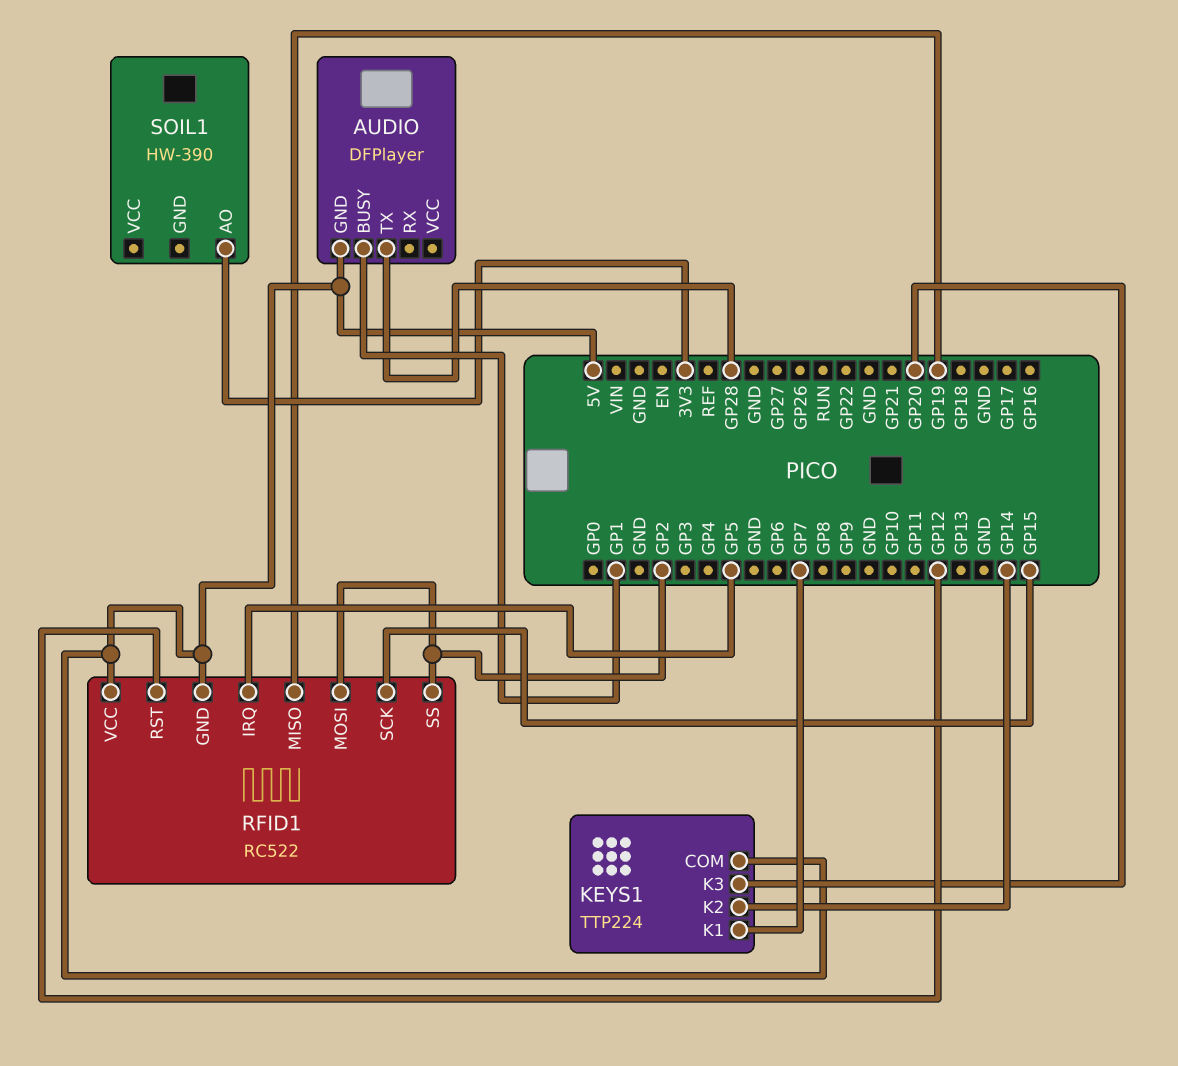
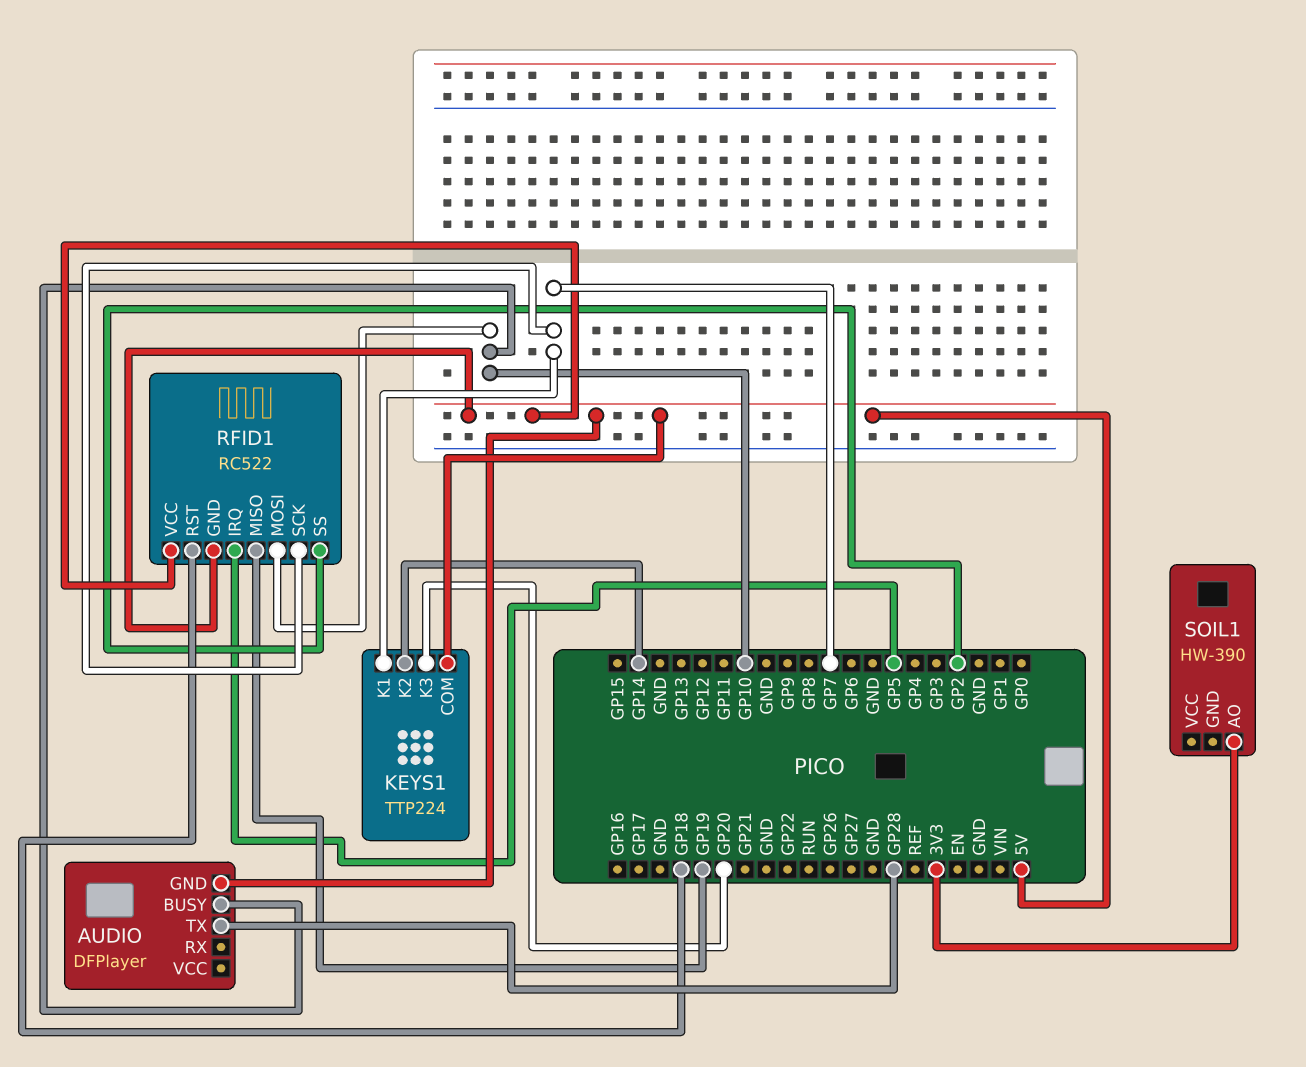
AUDIO pin BUSY: GP1 -> GP10
RFID1 pin MOSI: GP2 -> GP10
RFID1 pin RST: GP12 -> GP18
RFID1 pin SCK: GP15 -> GP7

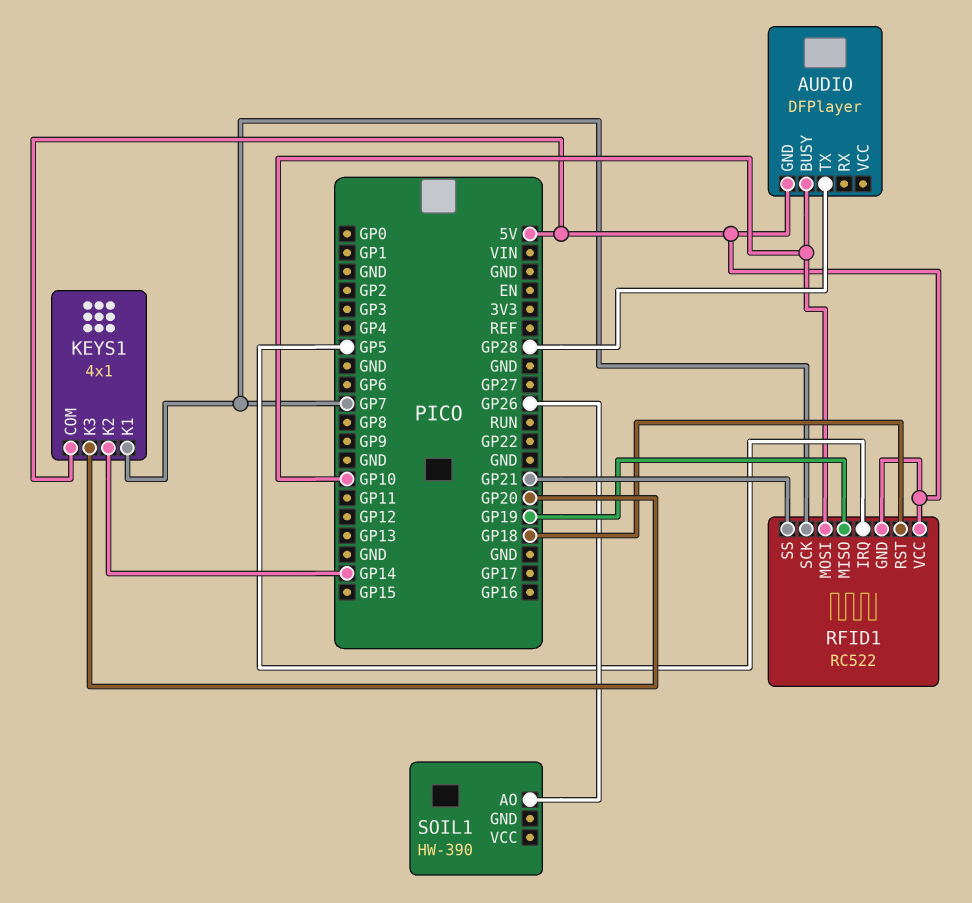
KEYS1: TTP224 -> 4x1
RFID1 pin SS: GP2 -> GP21
SOIL1 pin AO: 3V3 -> GP26

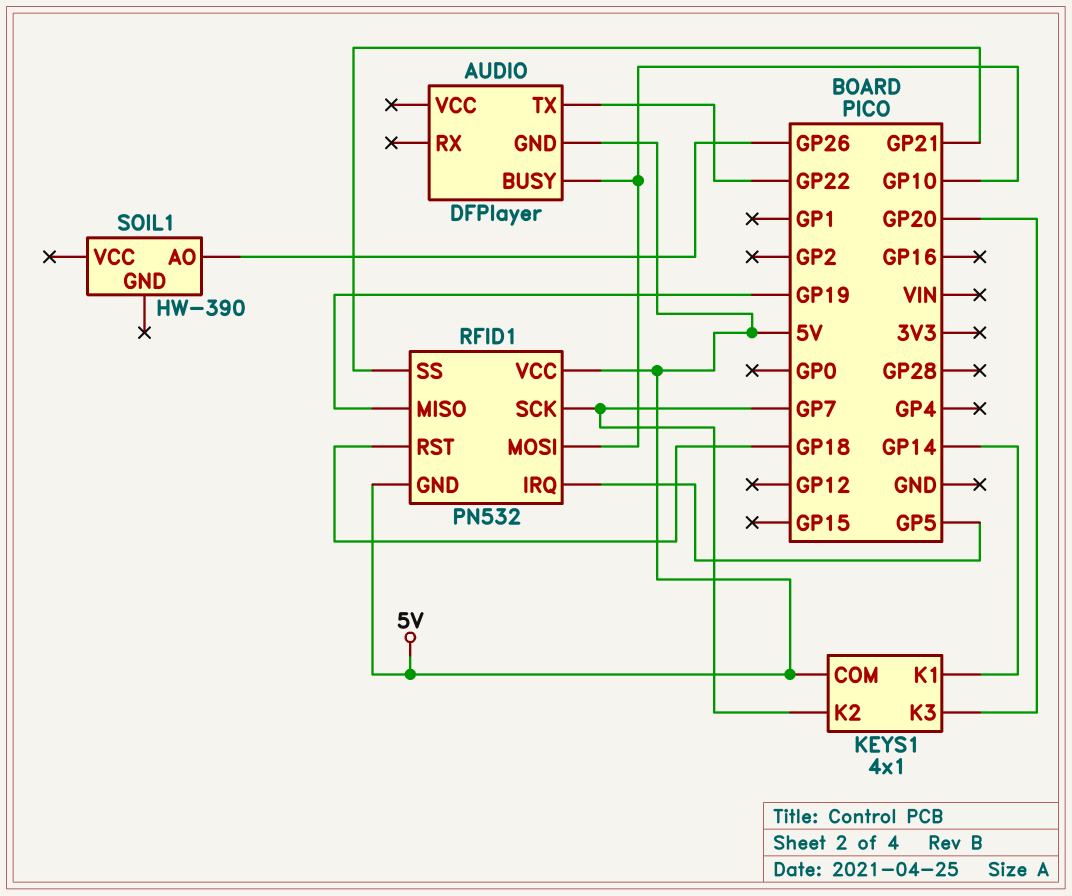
AUDIO pin TX: GP28 -> GP22
KEYS1 pin K1: GP7 -> GP14
KEYS1 pin K2: GP14 -> GP7
RFID1: RC522 -> PN532

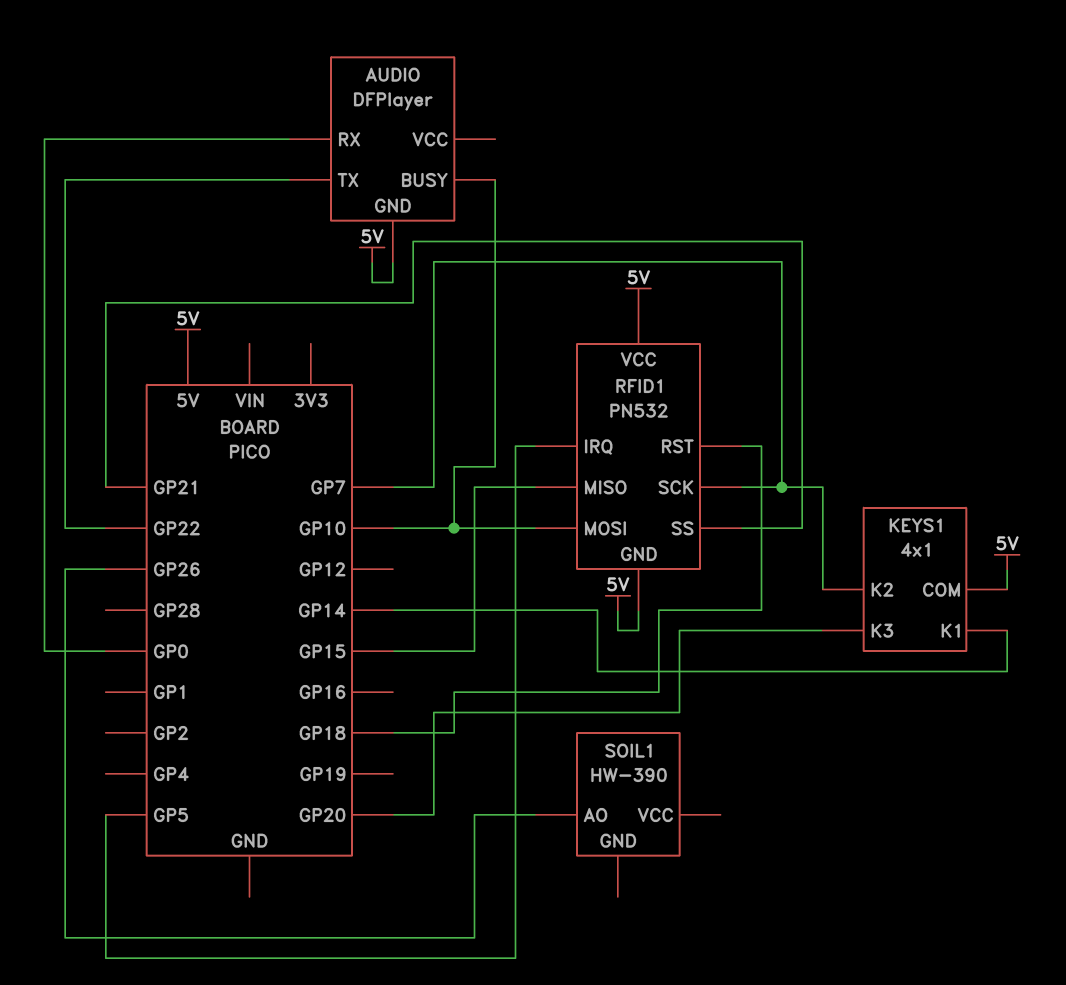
AUDIO pin RX: none -> GP0
RFID1 pin MISO: GP19 -> GP15

